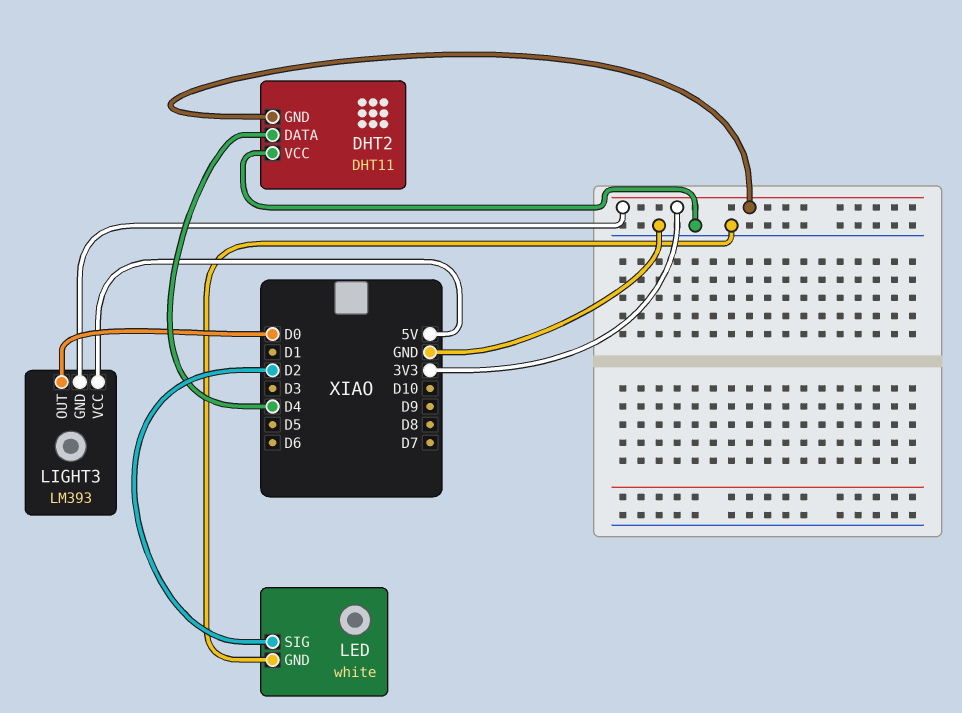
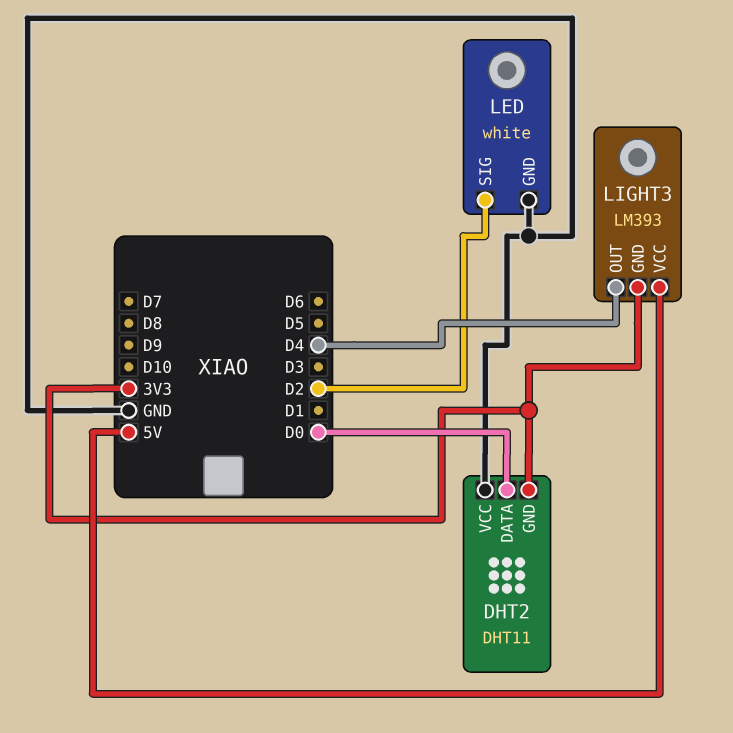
DHT2 pin DATA: D4 -> D0
LIGHT3 pin OUT: D0 -> D4

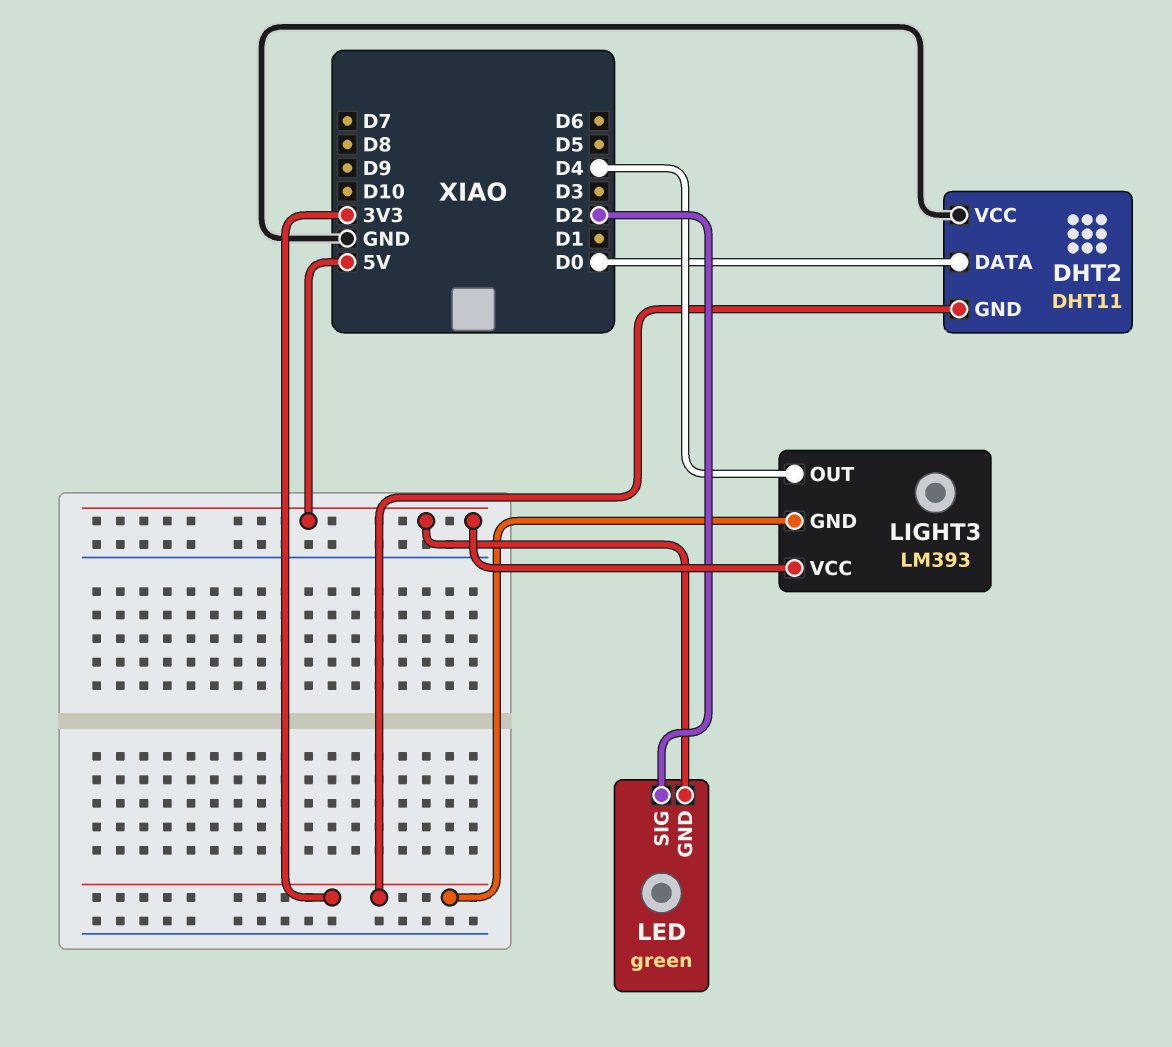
LED: white -> green
LED pin GND: GND -> 5V

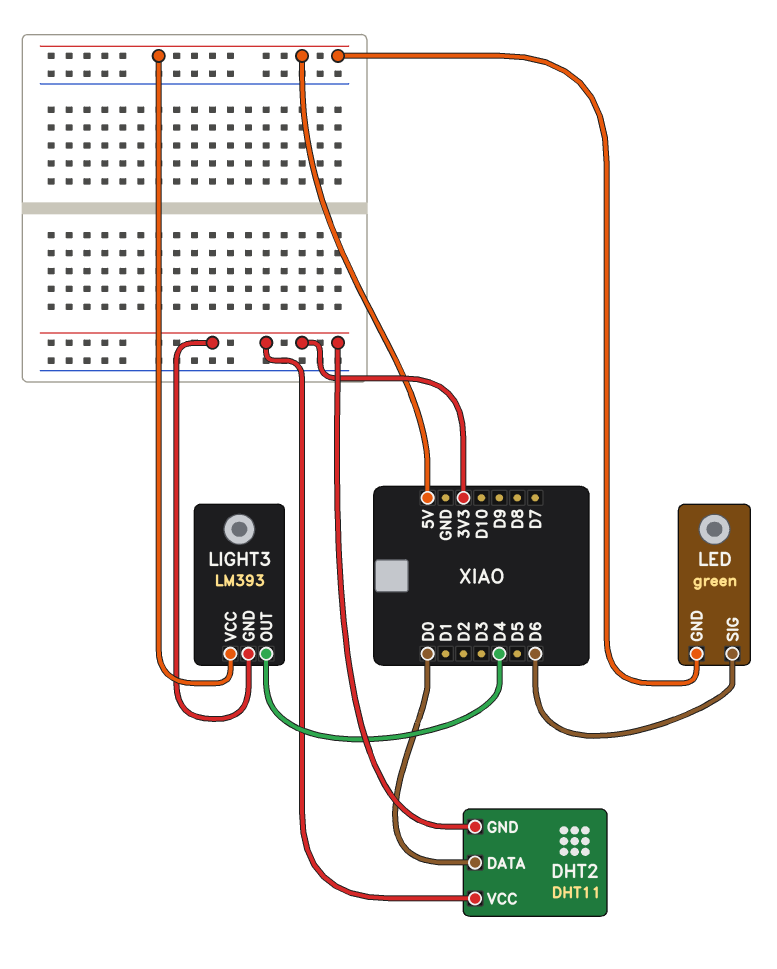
DHT2 pin VCC: GND -> 3V3
LED pin SIG: D2 -> D6

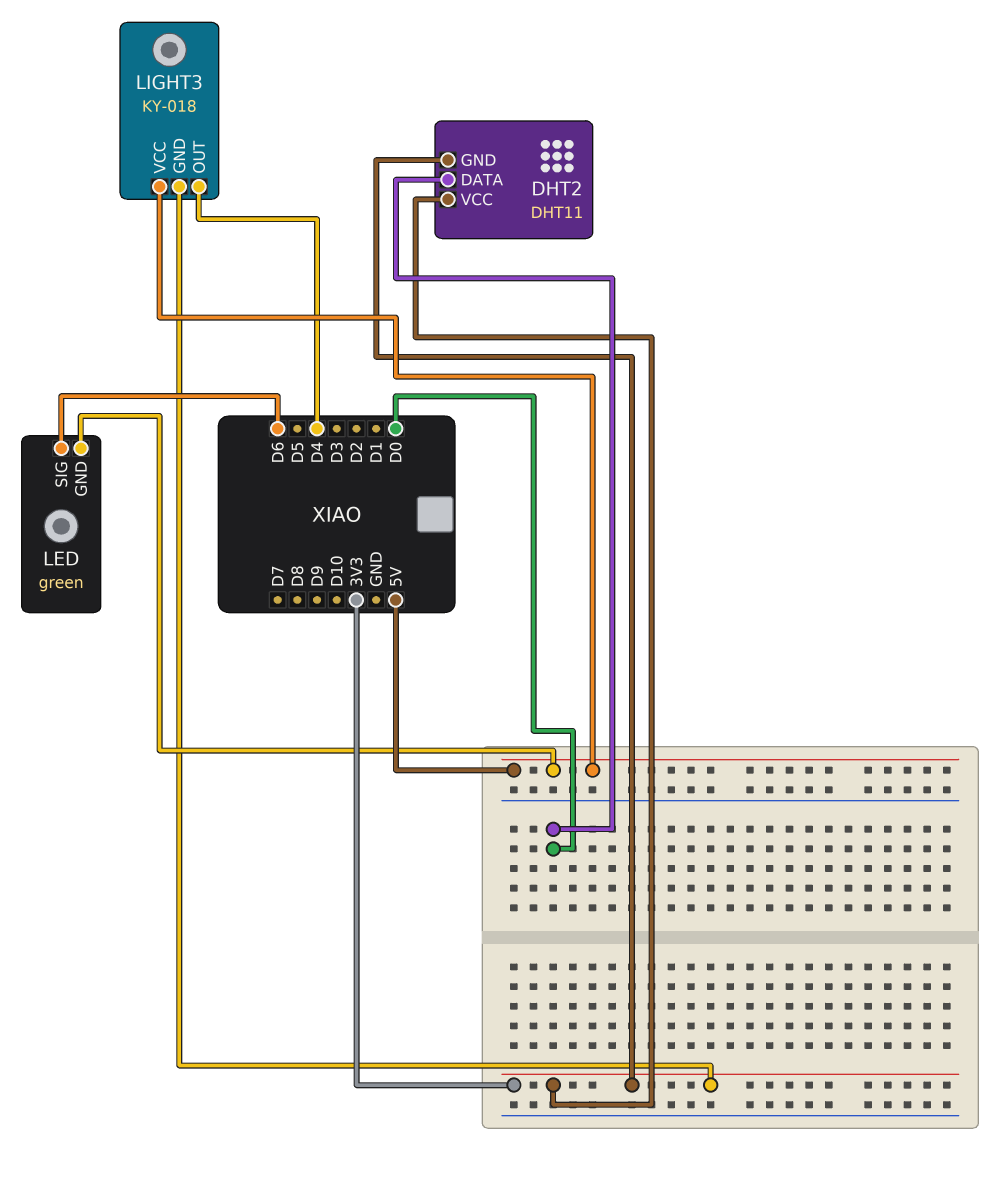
LIGHT3: LM393 -> KY-018

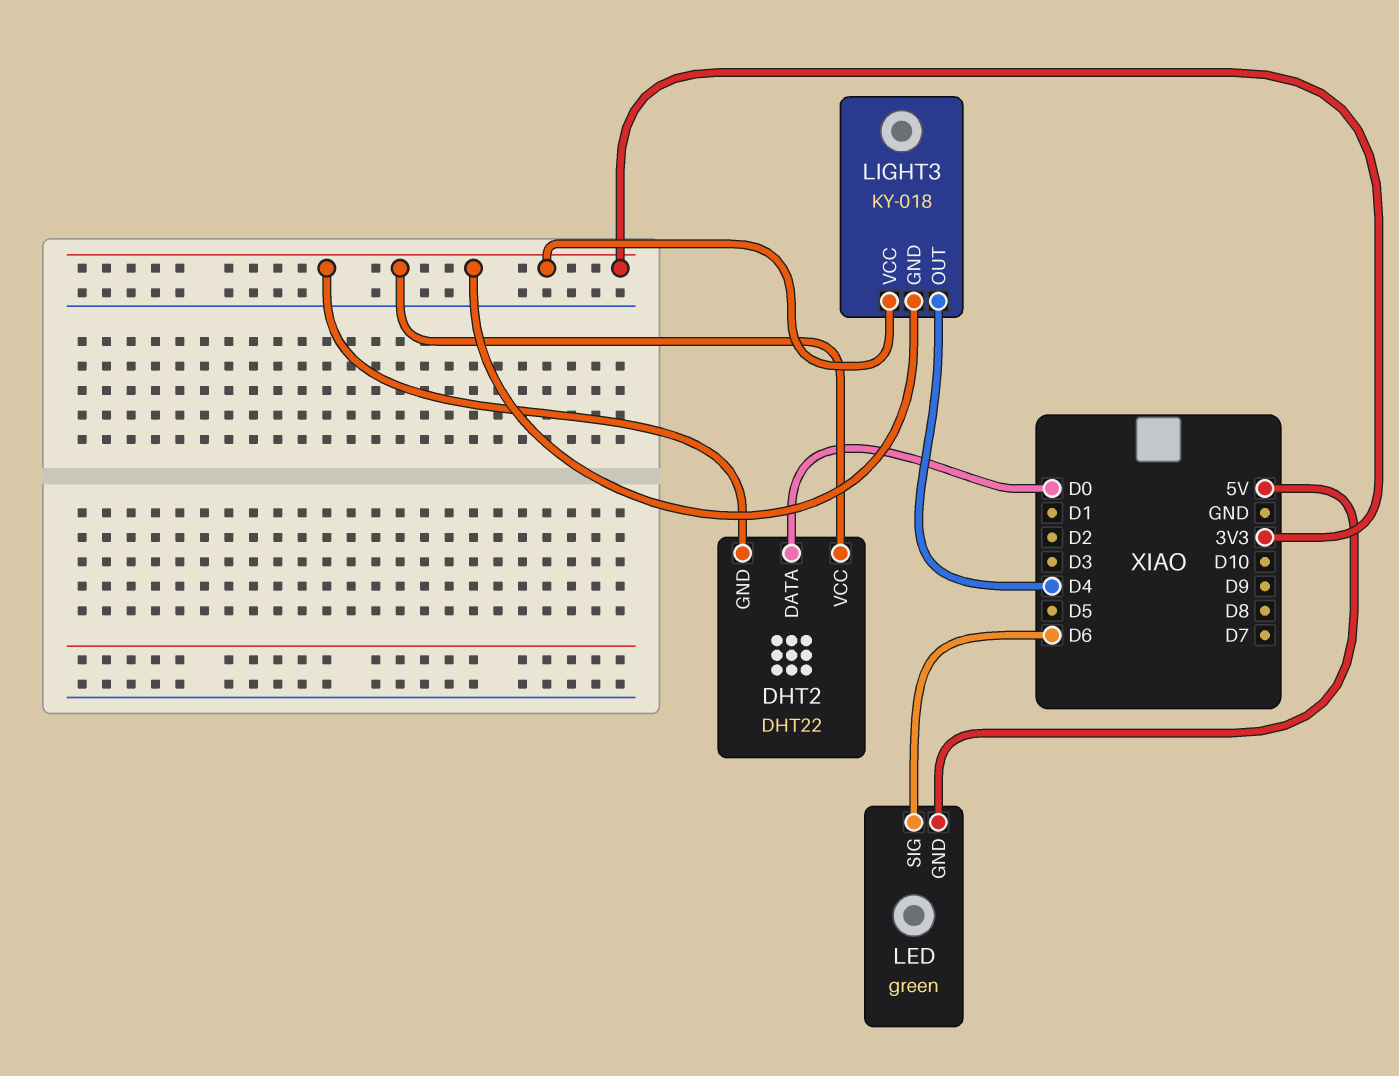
DHT2: DHT11 -> DHT22
LIGHT3 pin VCC: 5V -> 3V3

